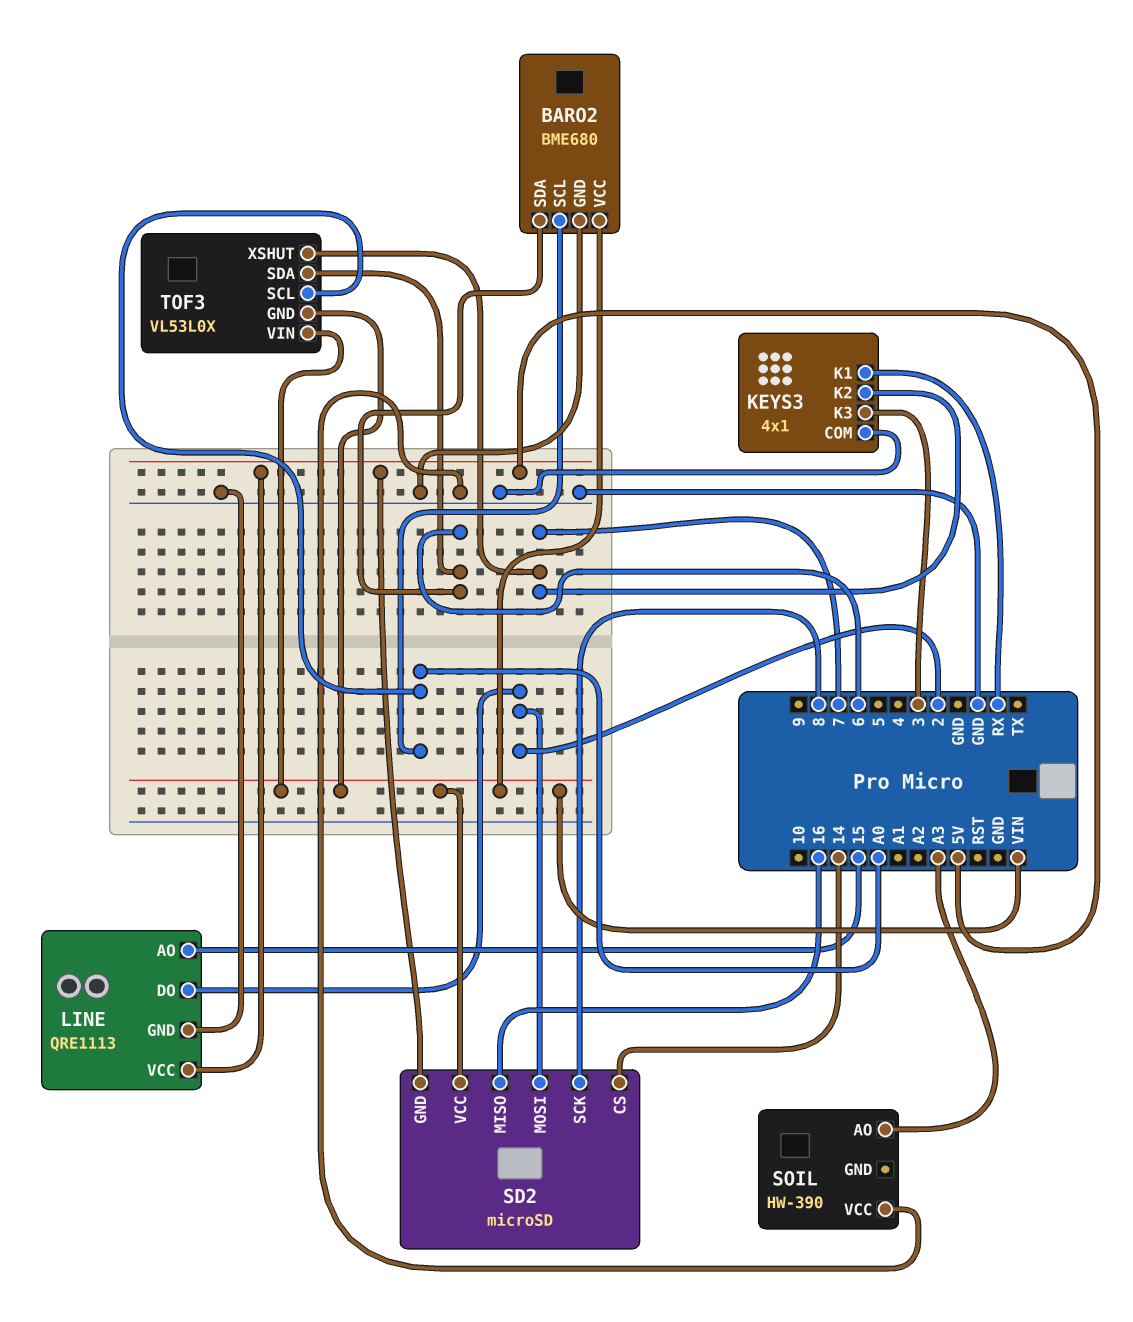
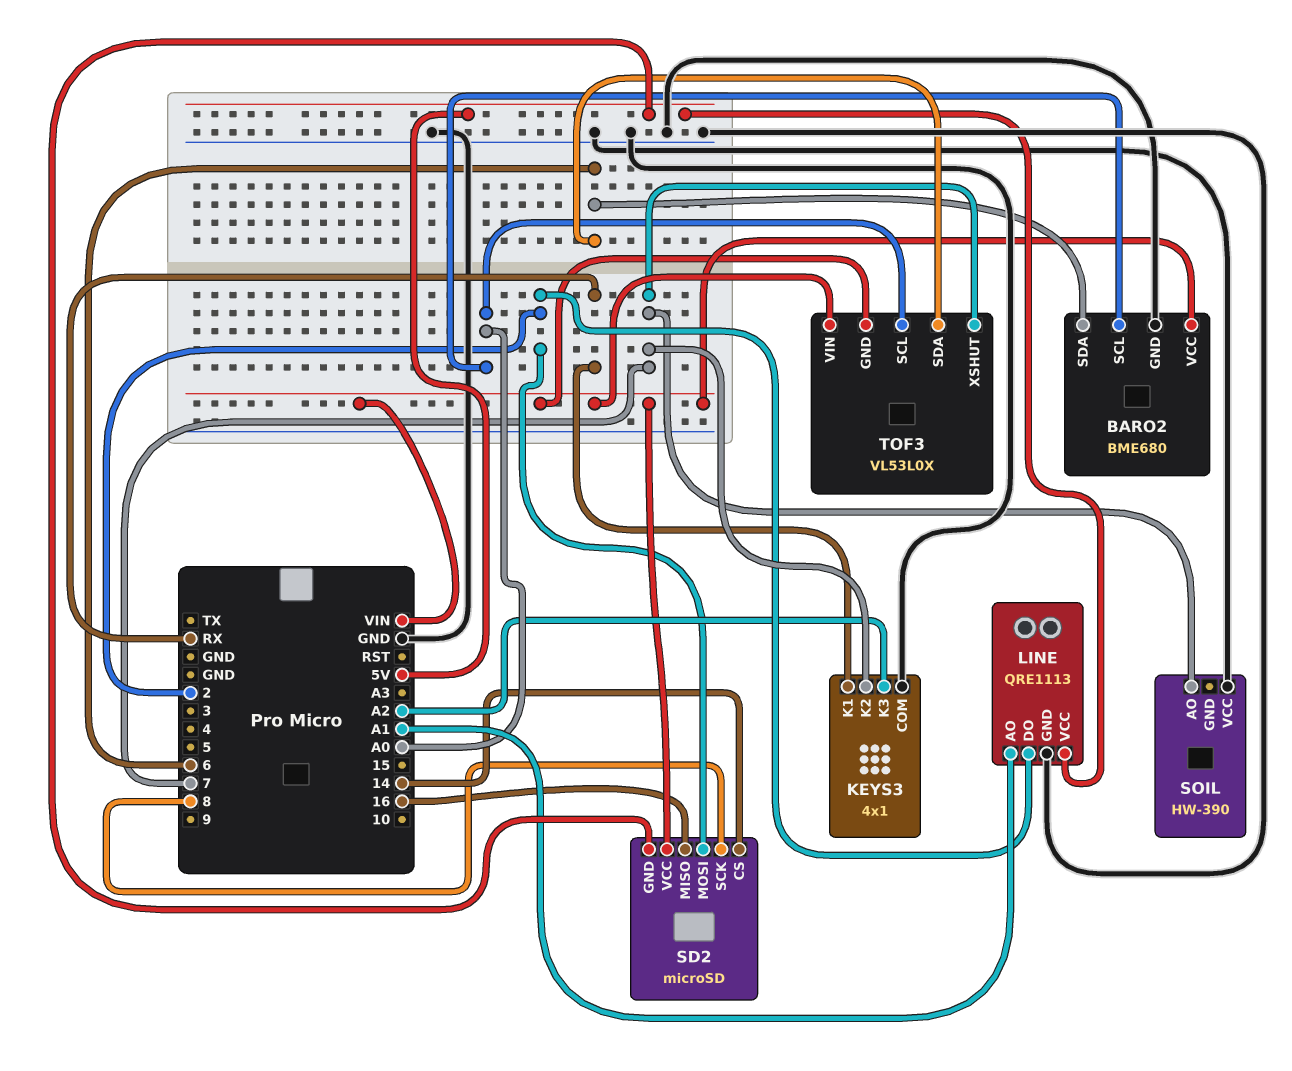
KEYS3 pin K3: 3 -> A2
LINE pin AO: 15 -> A1
SOIL pin AO: A3 -> 7

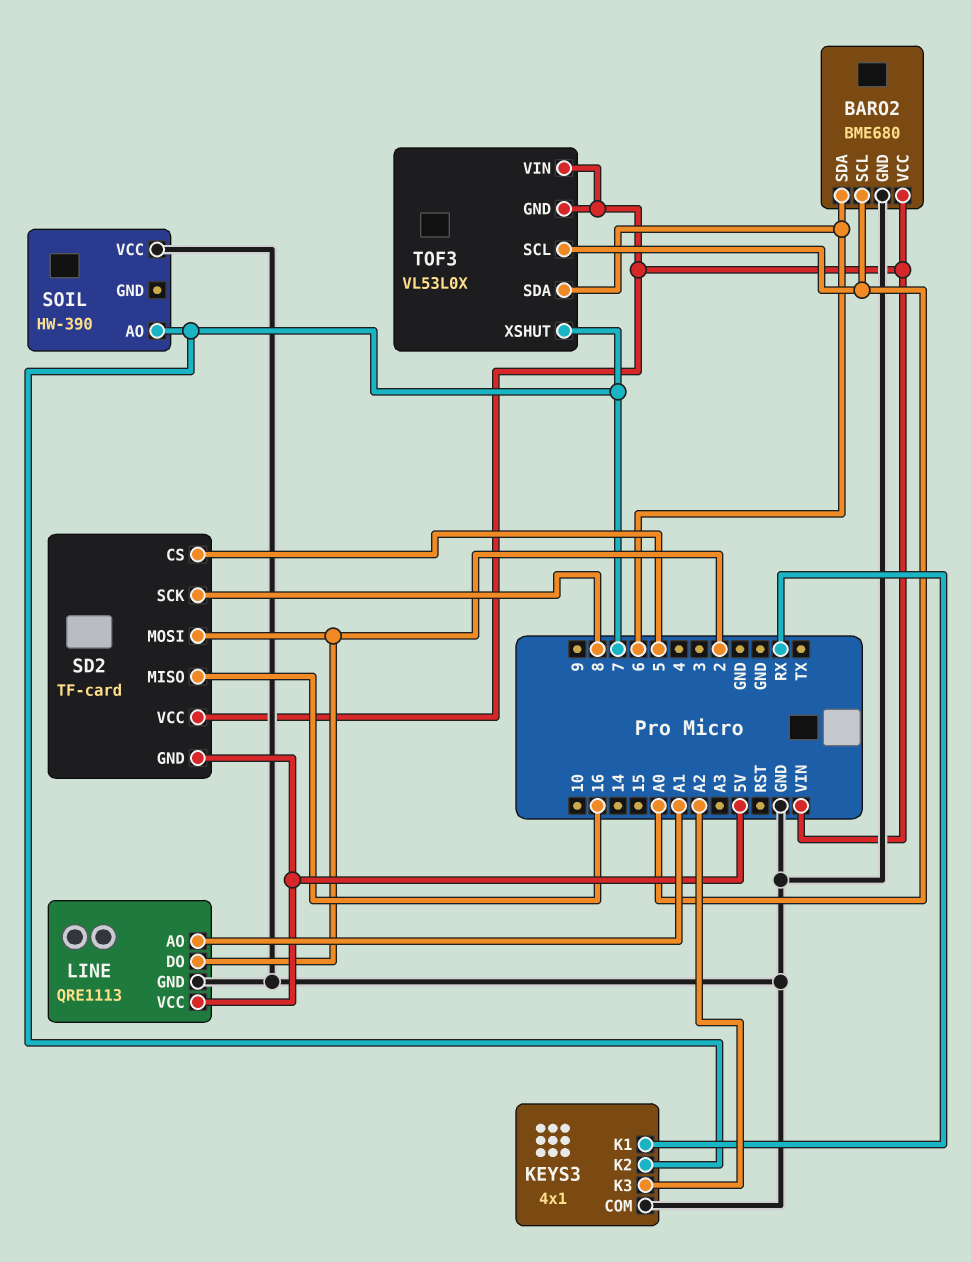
SD2: microSD -> TF-card
SD2 pin CS: 14 -> 5

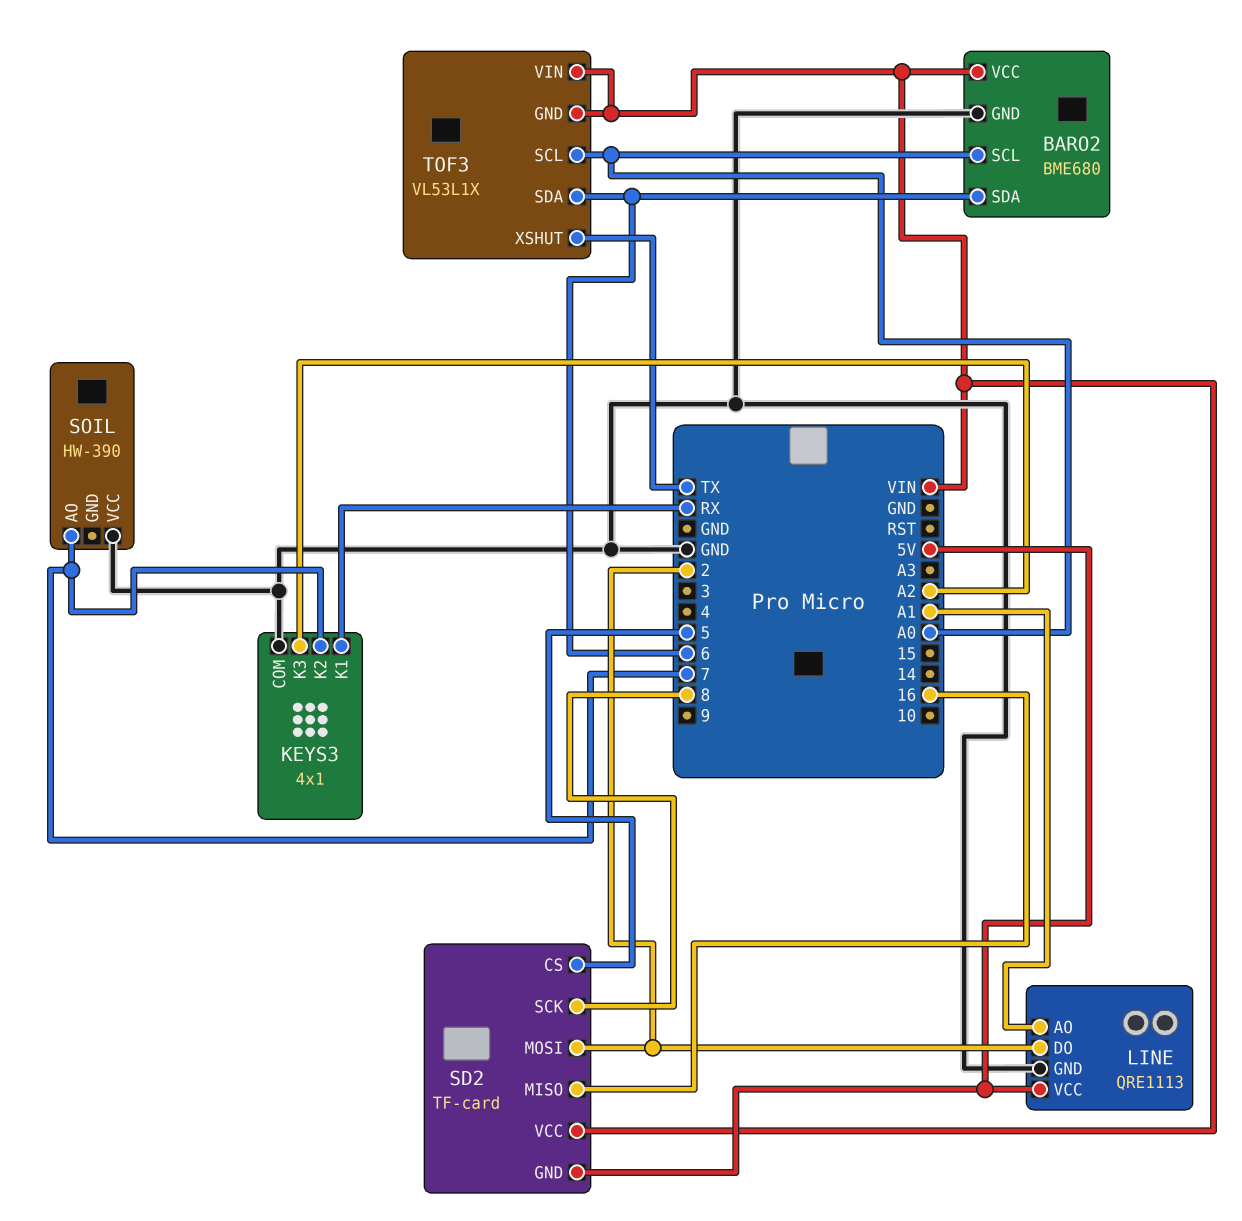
TOF3: VL53L0X -> VL53L1X
TOF3 pin XSHUT: 7 -> TX

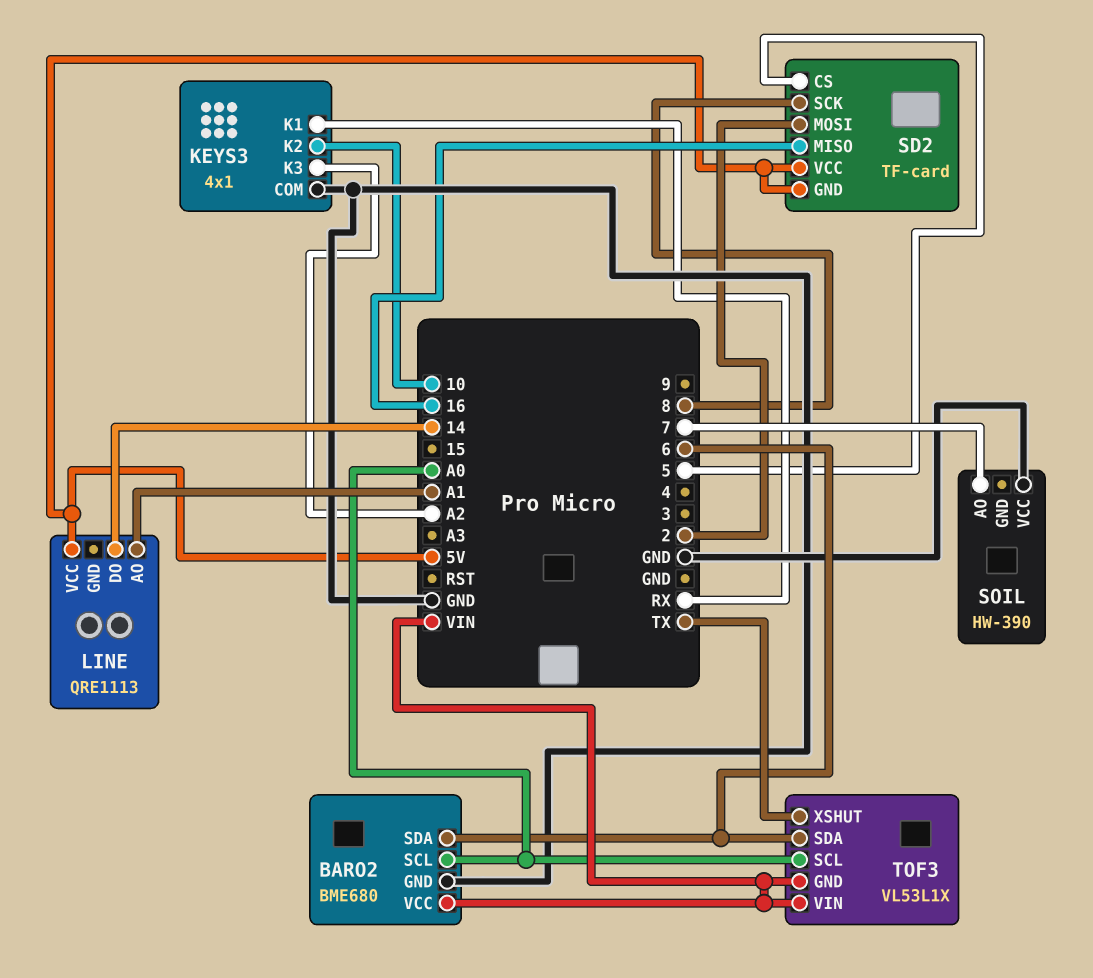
KEYS3 pin K2: 7 -> 10
LINE pin DO: 2 -> 14
LINE pin GND: GND -> none
SD2 pin VCC: VIN -> 5V

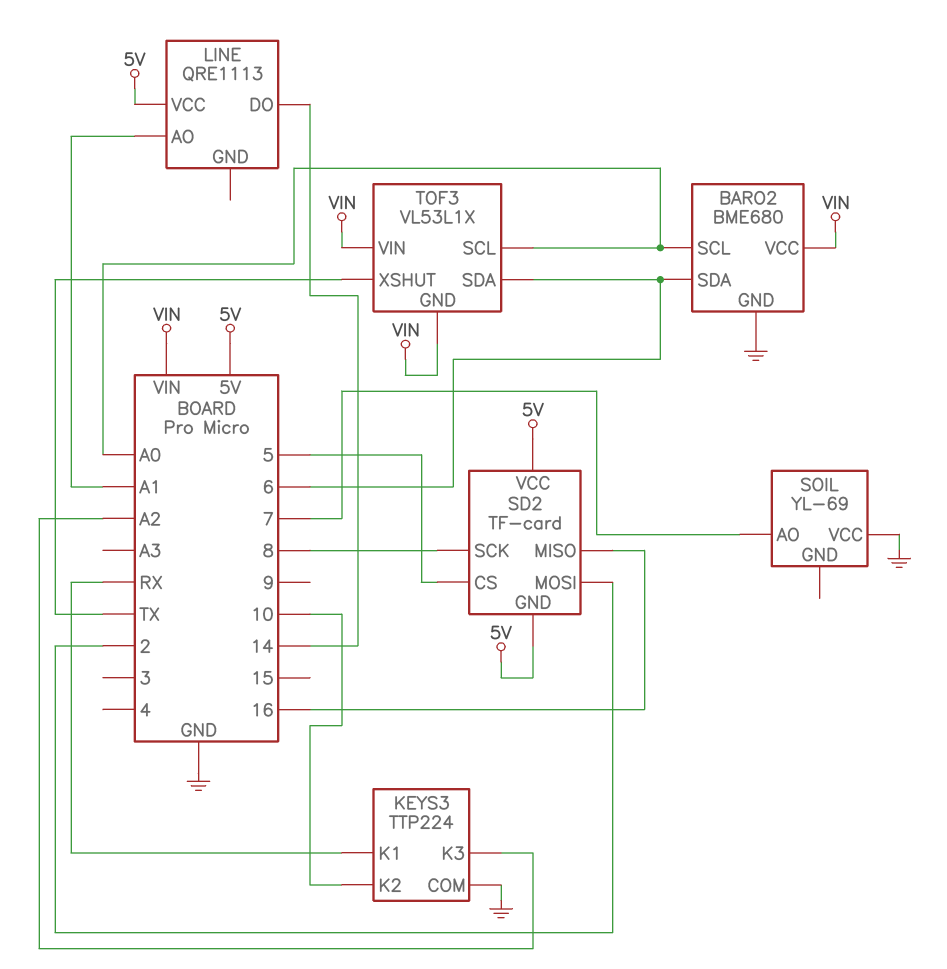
KEYS3: 4x1 -> TTP224
SOIL: HW-390 -> YL-69

